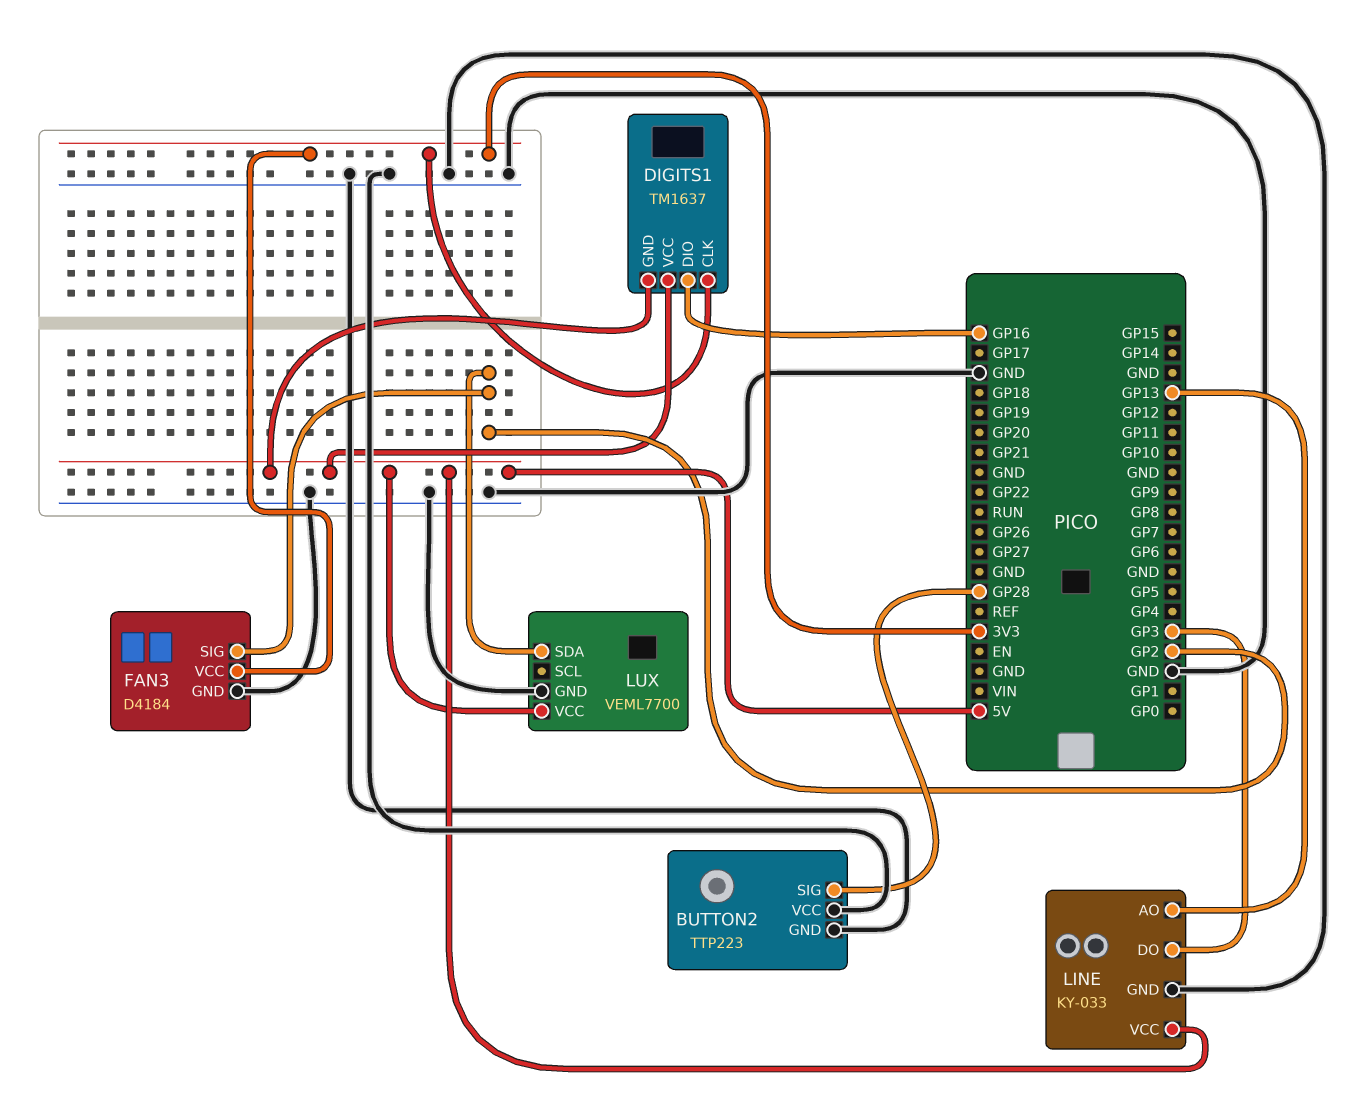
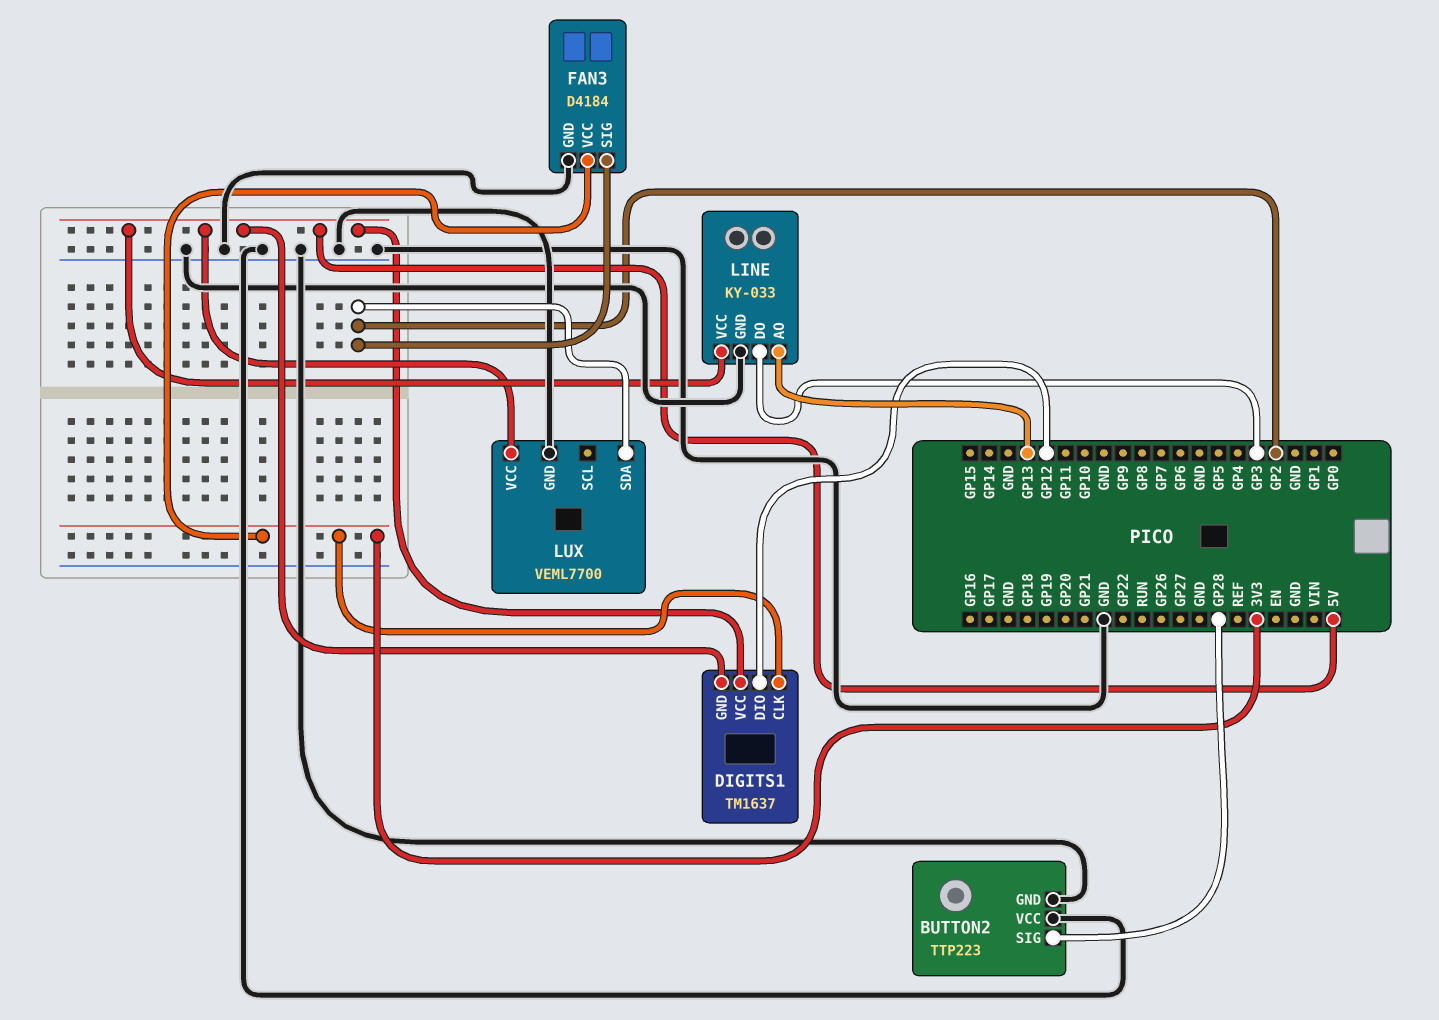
DIGITS1 pin DIO: GP16 -> GP12

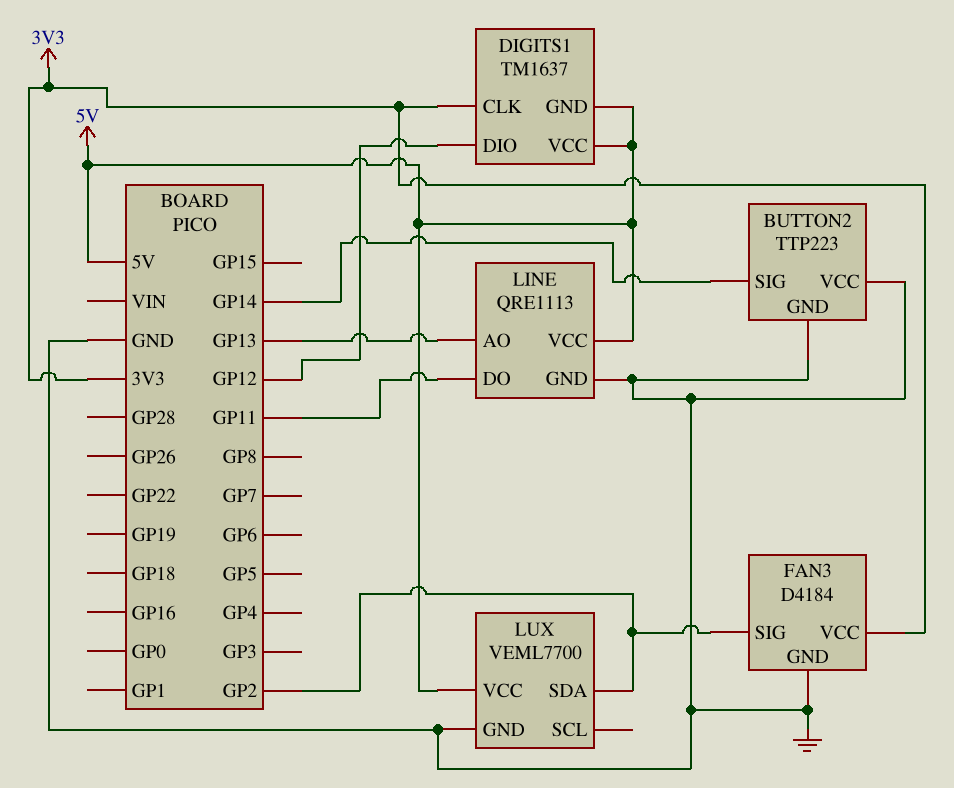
BUTTON2 pin SIG: GP28 -> GP14
LINE: KY-033 -> QRE1113
LINE pin DO: GP3 -> GP11

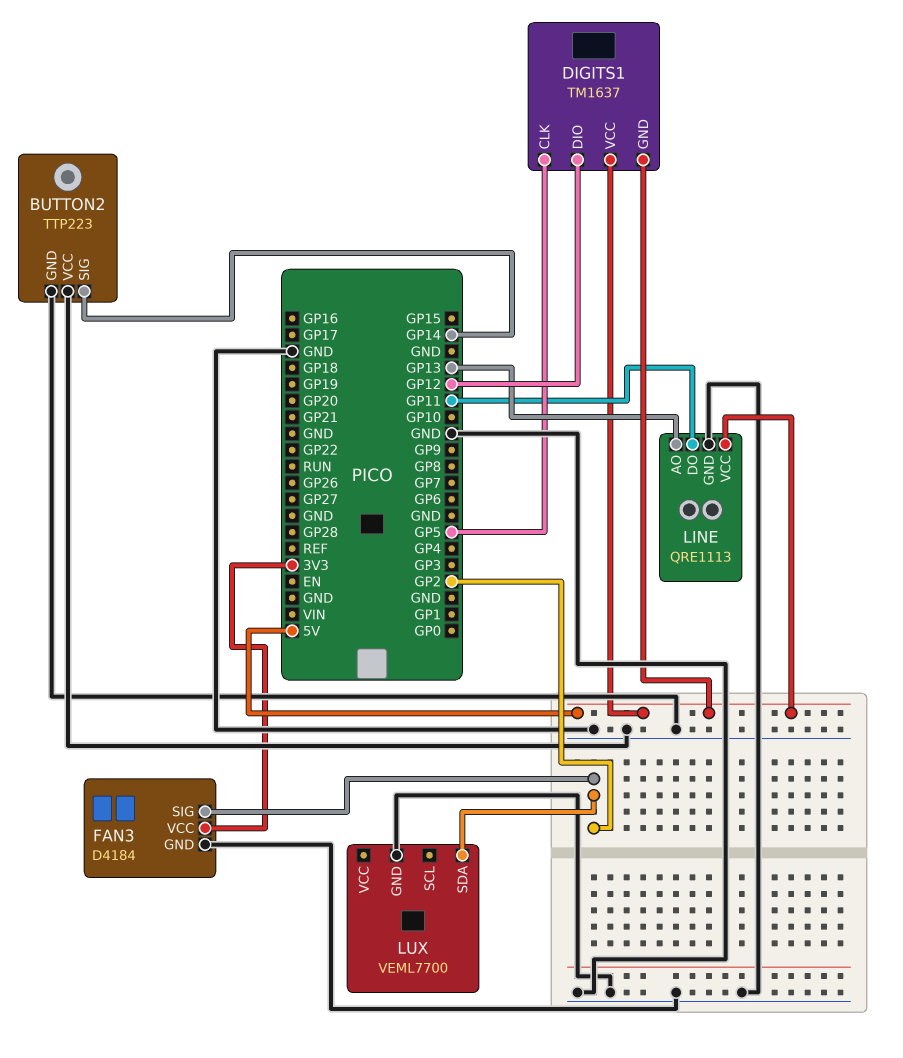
DIGITS1 pin CLK: 3V3 -> GP5
LUX pin VCC: 5V -> none

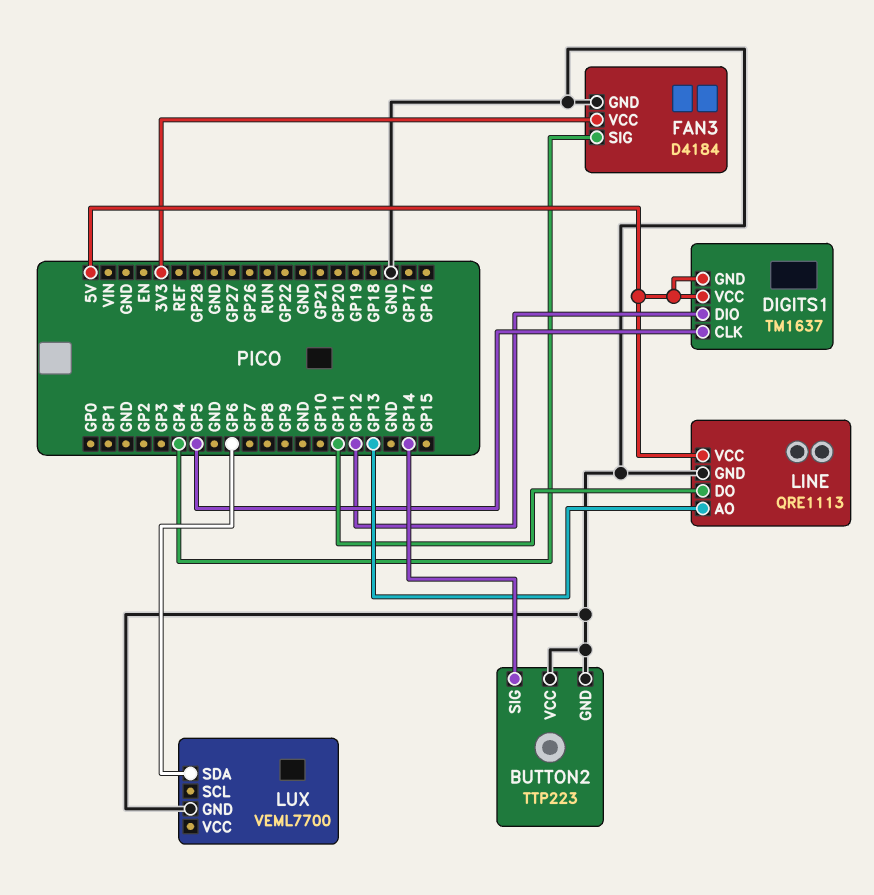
FAN3 pin SIG: GP2 -> GP4
LUX pin SDA: GP2 -> GP6

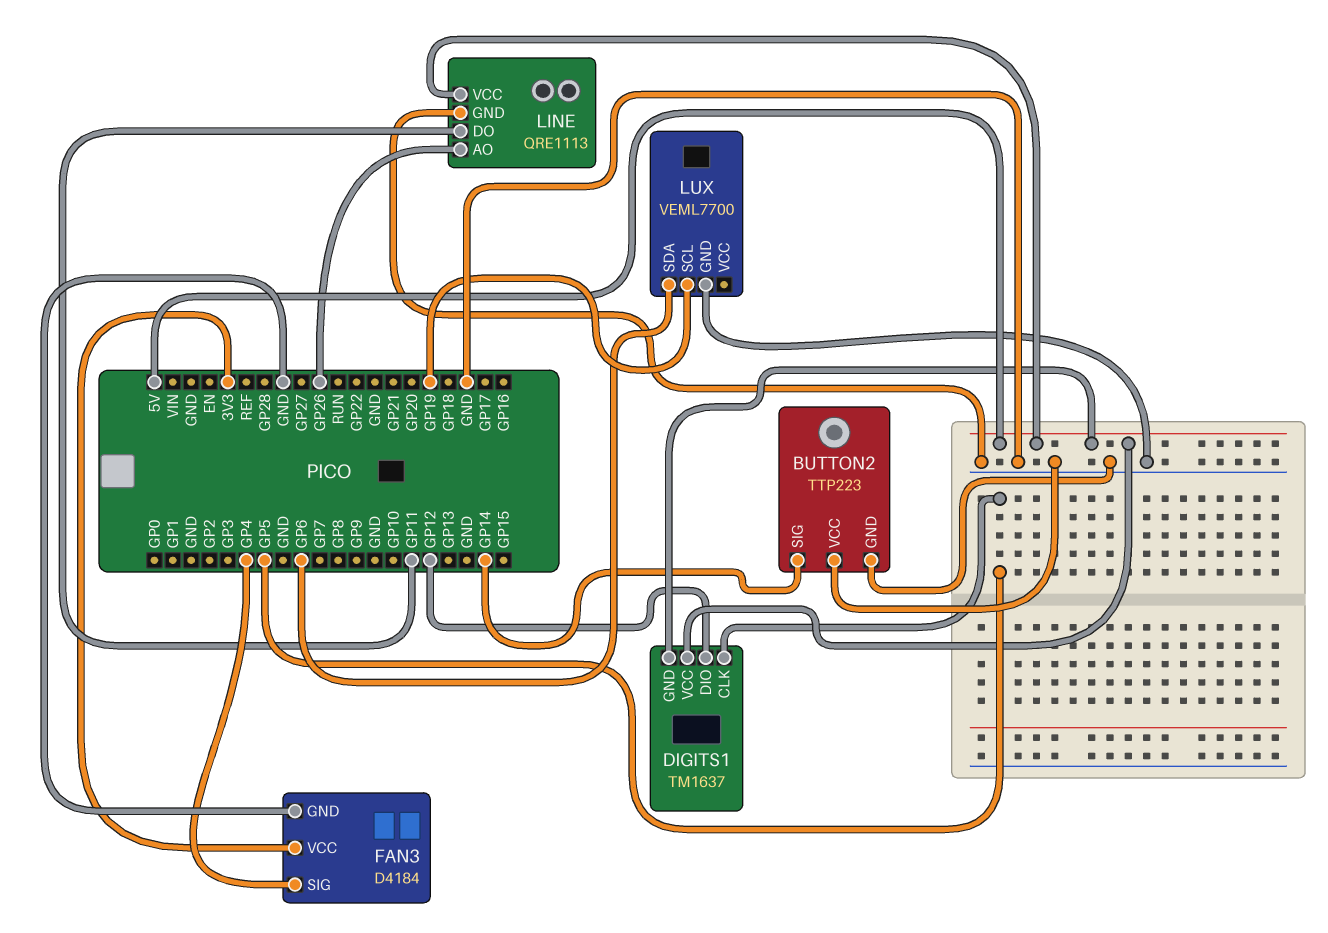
LINE pin AO: GP13 -> GP26
LUX pin SCL: none -> GP19

